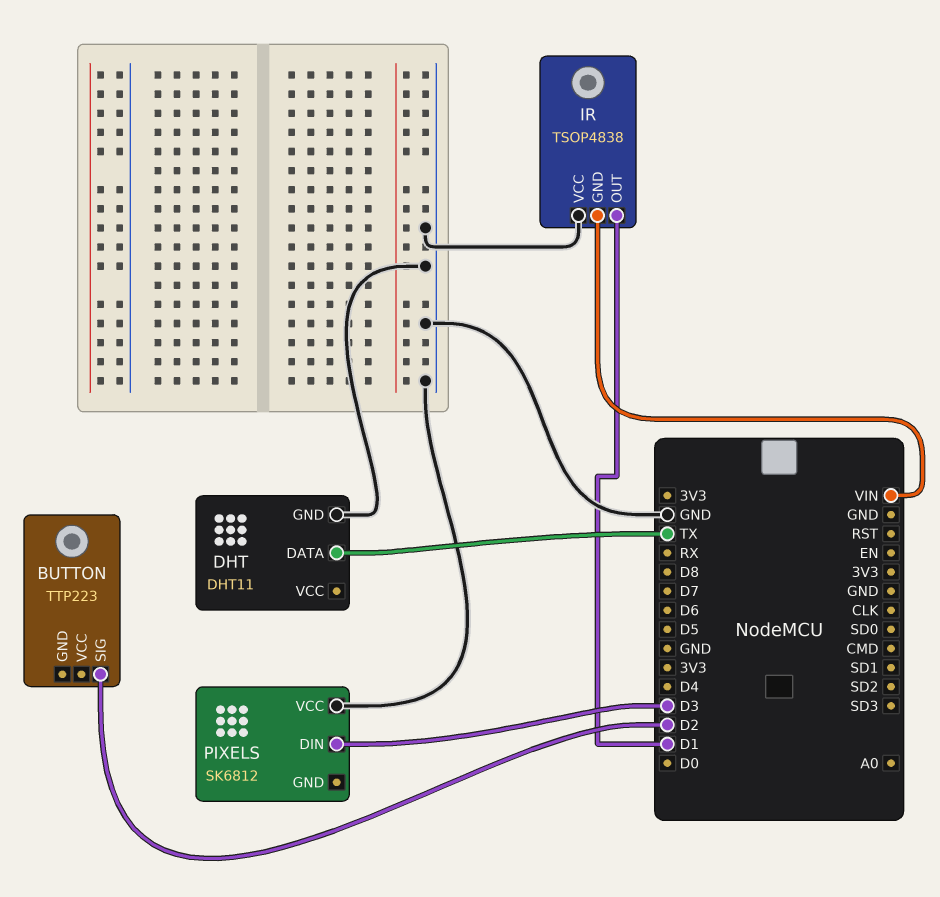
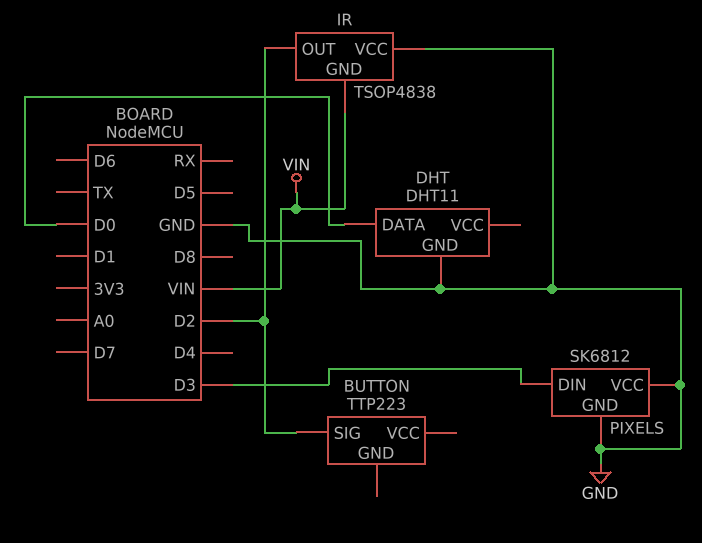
DHT pin DATA: TX -> D0
IR pin OUT: D1 -> D2
PIXELS pin GND: none -> GND

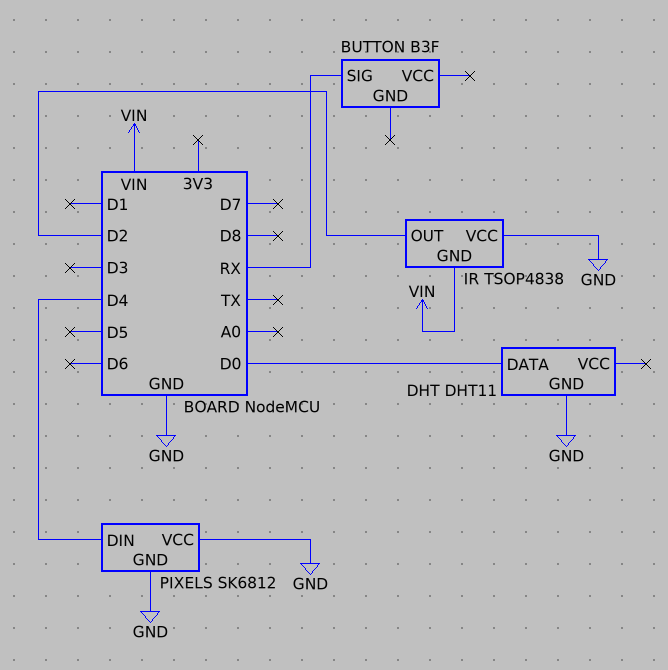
BUTTON: TTP223 -> B3F
BUTTON pin SIG: D2 -> RX
PIXELS pin DIN: D3 -> D4

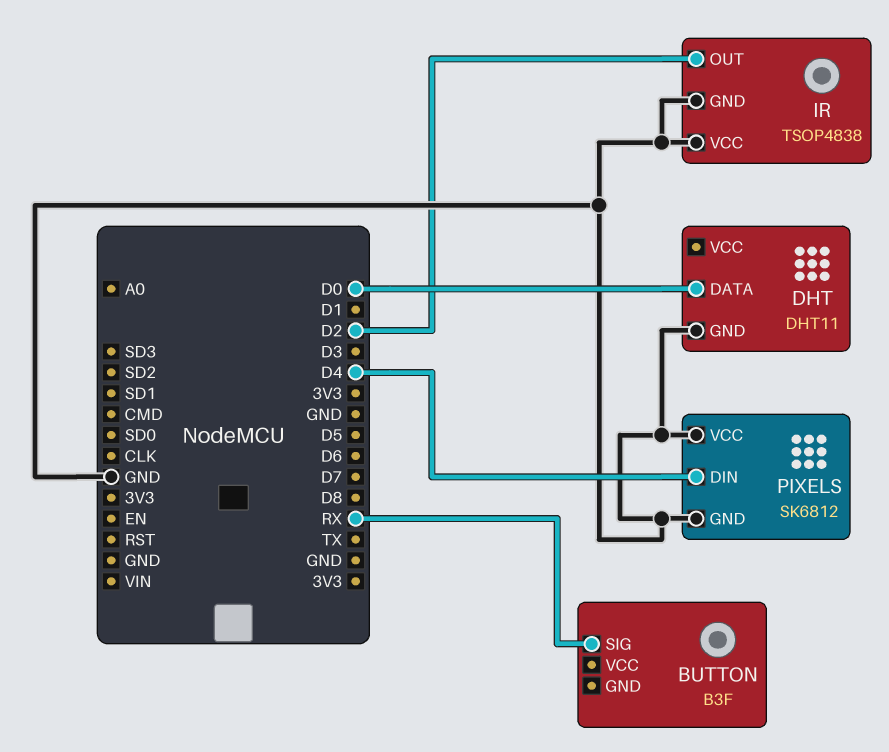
IR pin GND: VIN -> GND

